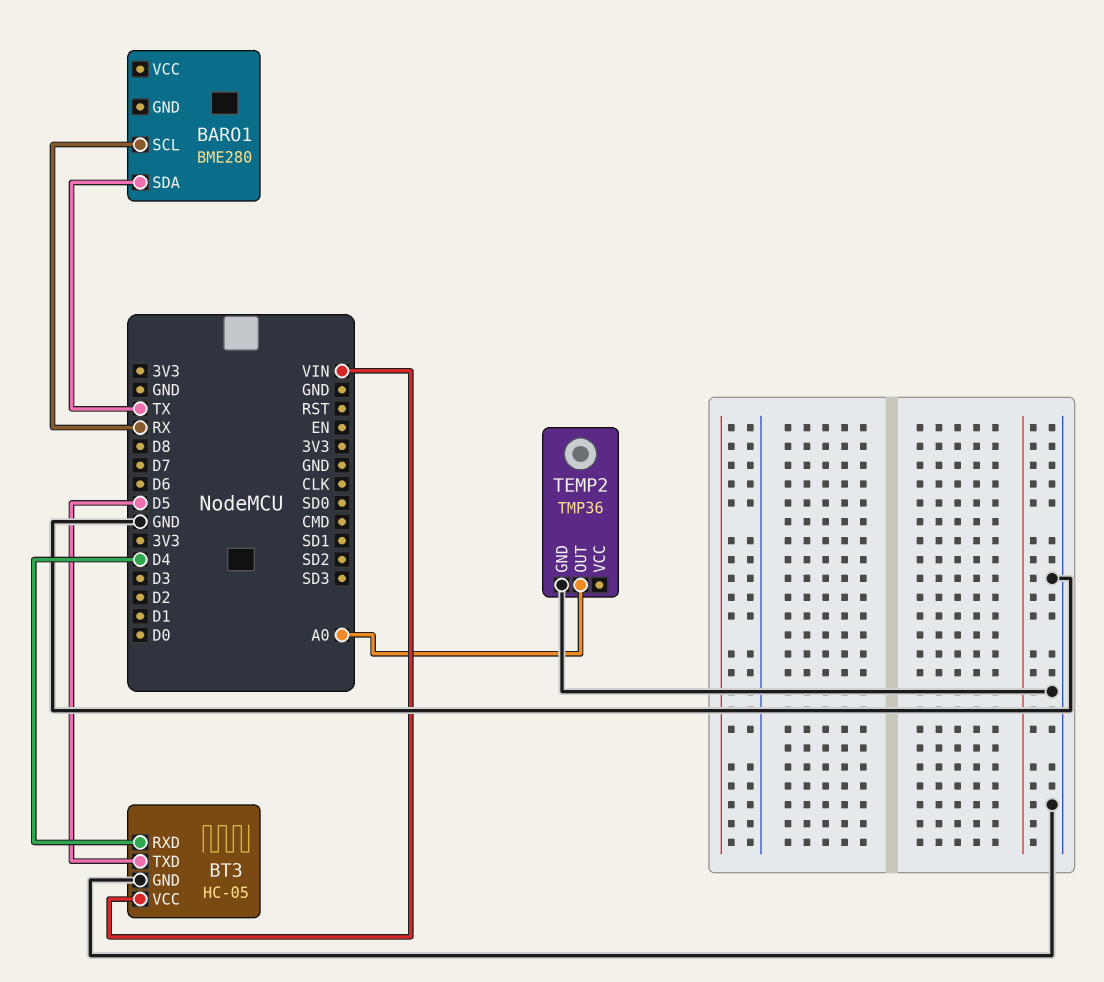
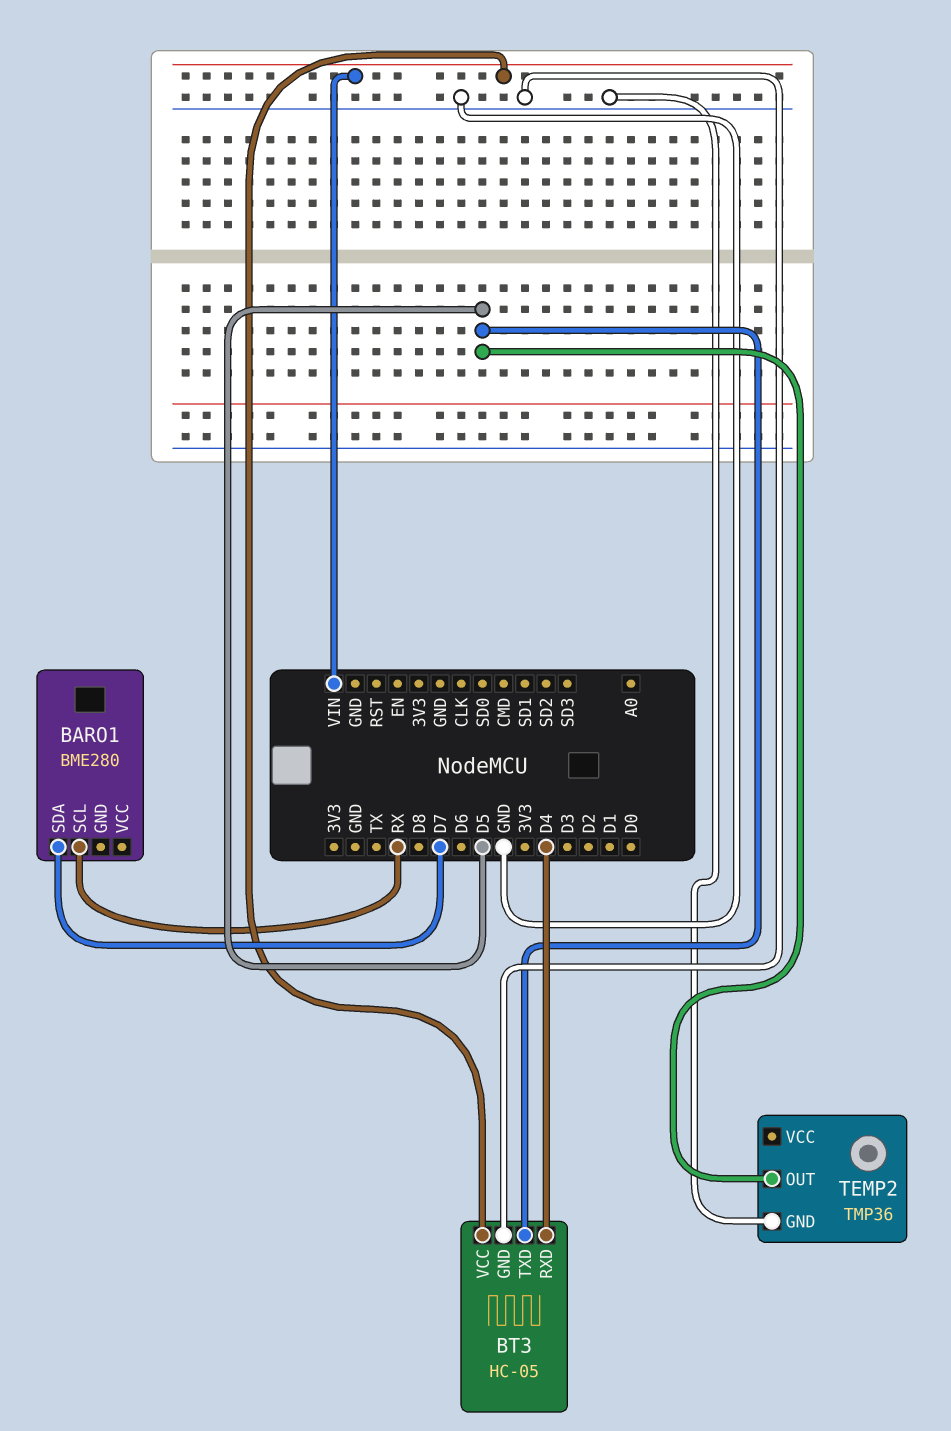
BARO1 pin SDA: TX -> D7
TEMP2 pin OUT: A0 -> D5

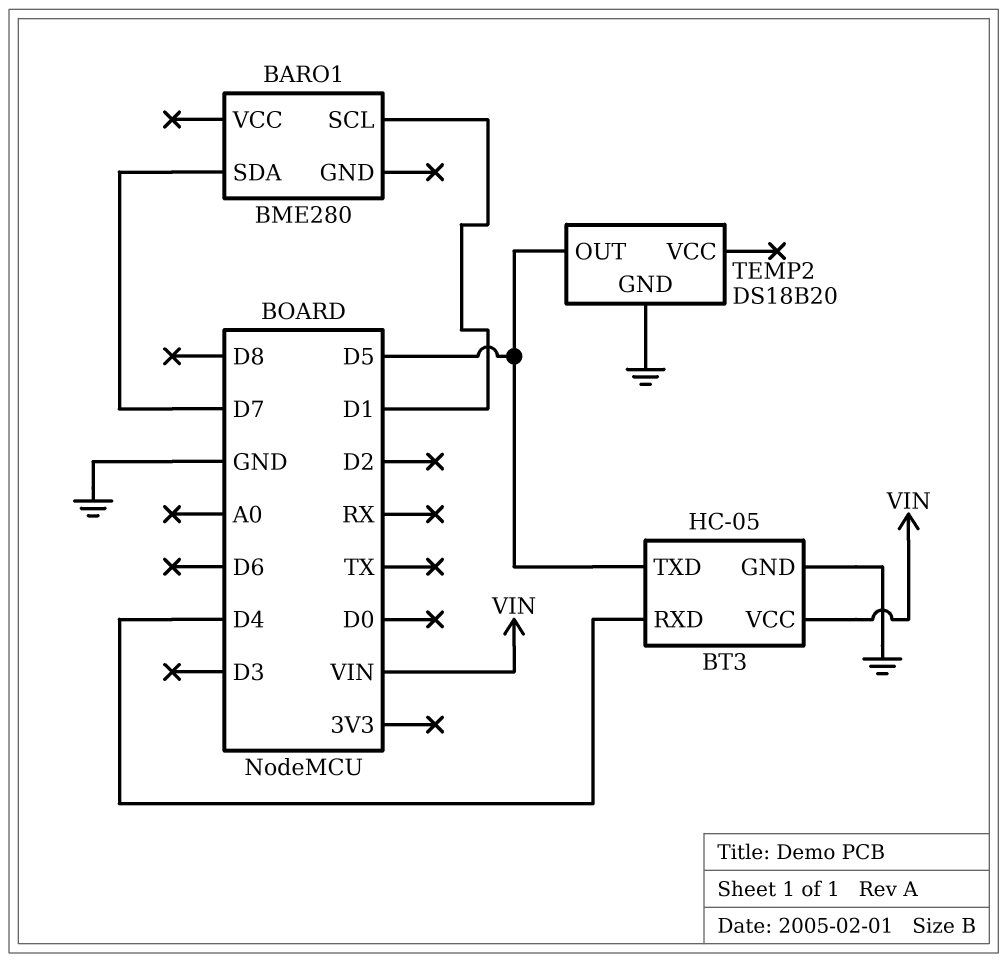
BARO1 pin SCL: RX -> D1
TEMP2: TMP36 -> DS18B20

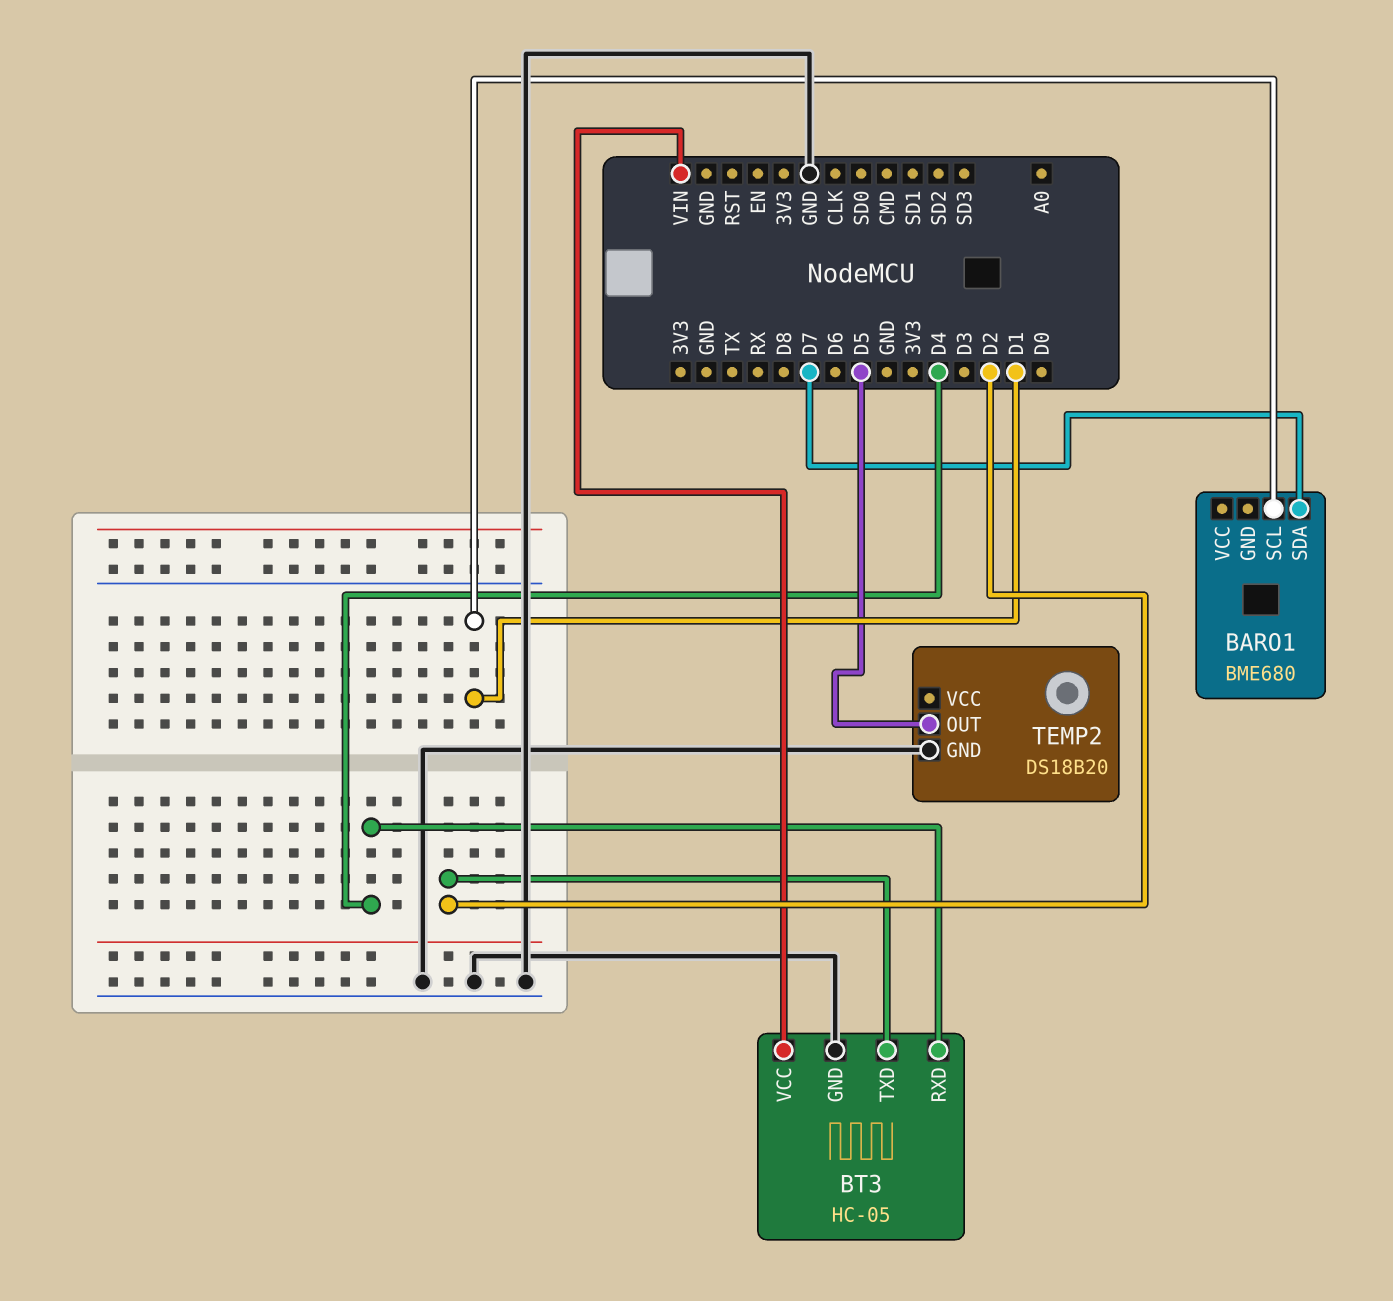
BARO1: BME280 -> BME680
BT3 pin TXD: D5 -> D2

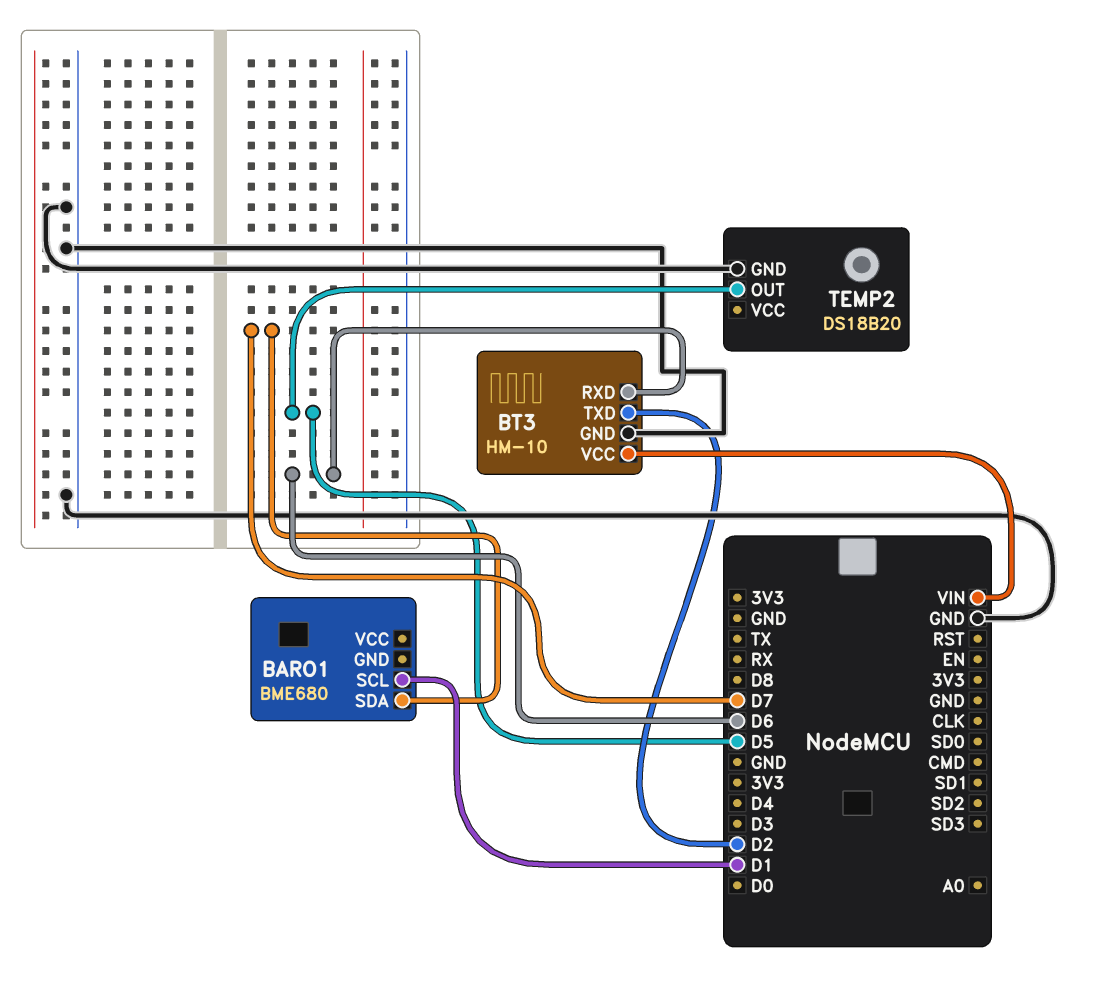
BT3: HC-05 -> HM-10
BT3 pin RXD: D4 -> D6

